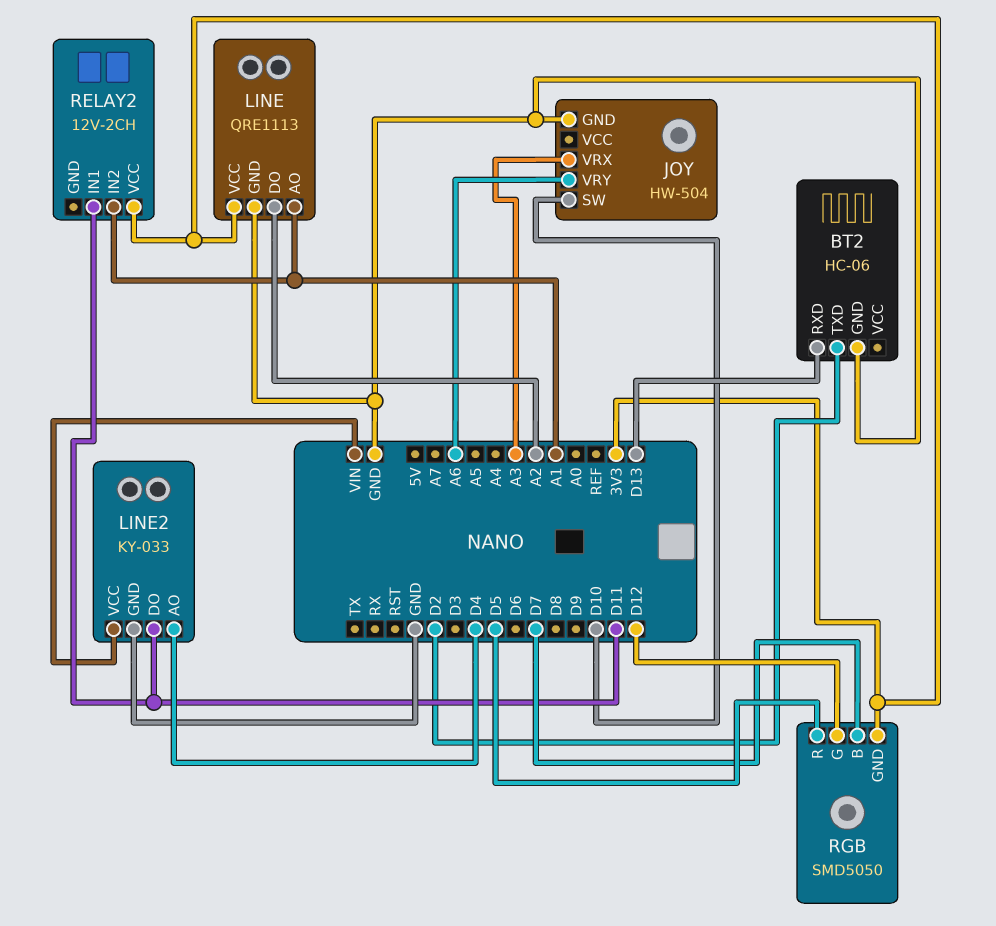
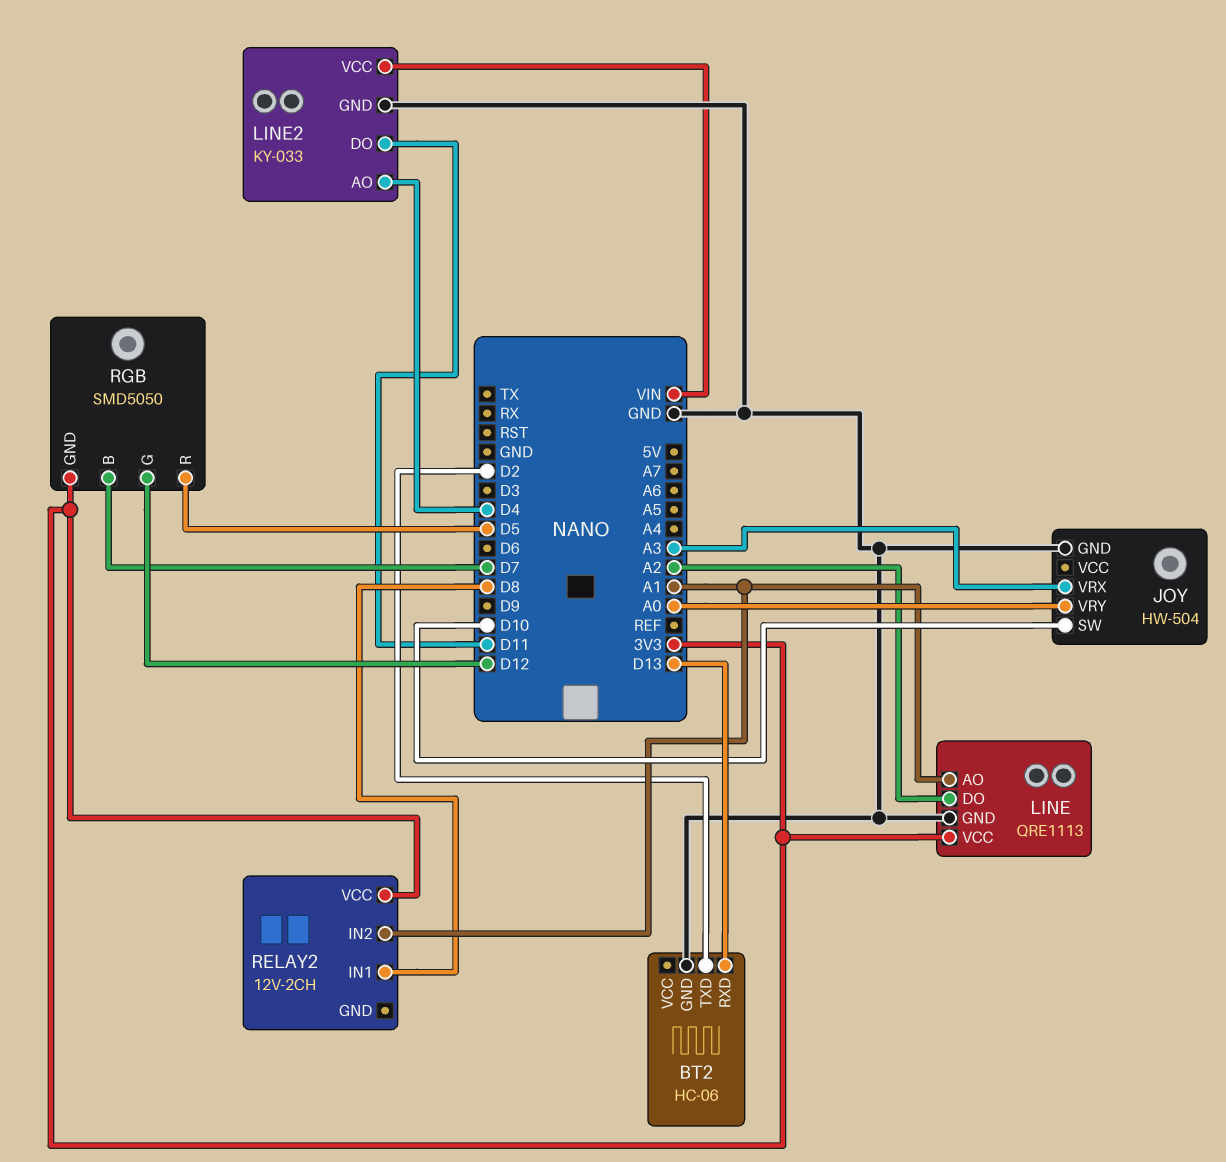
JOY pin VRY: A6 -> A0
RELAY2 pin IN1: D11 -> D8

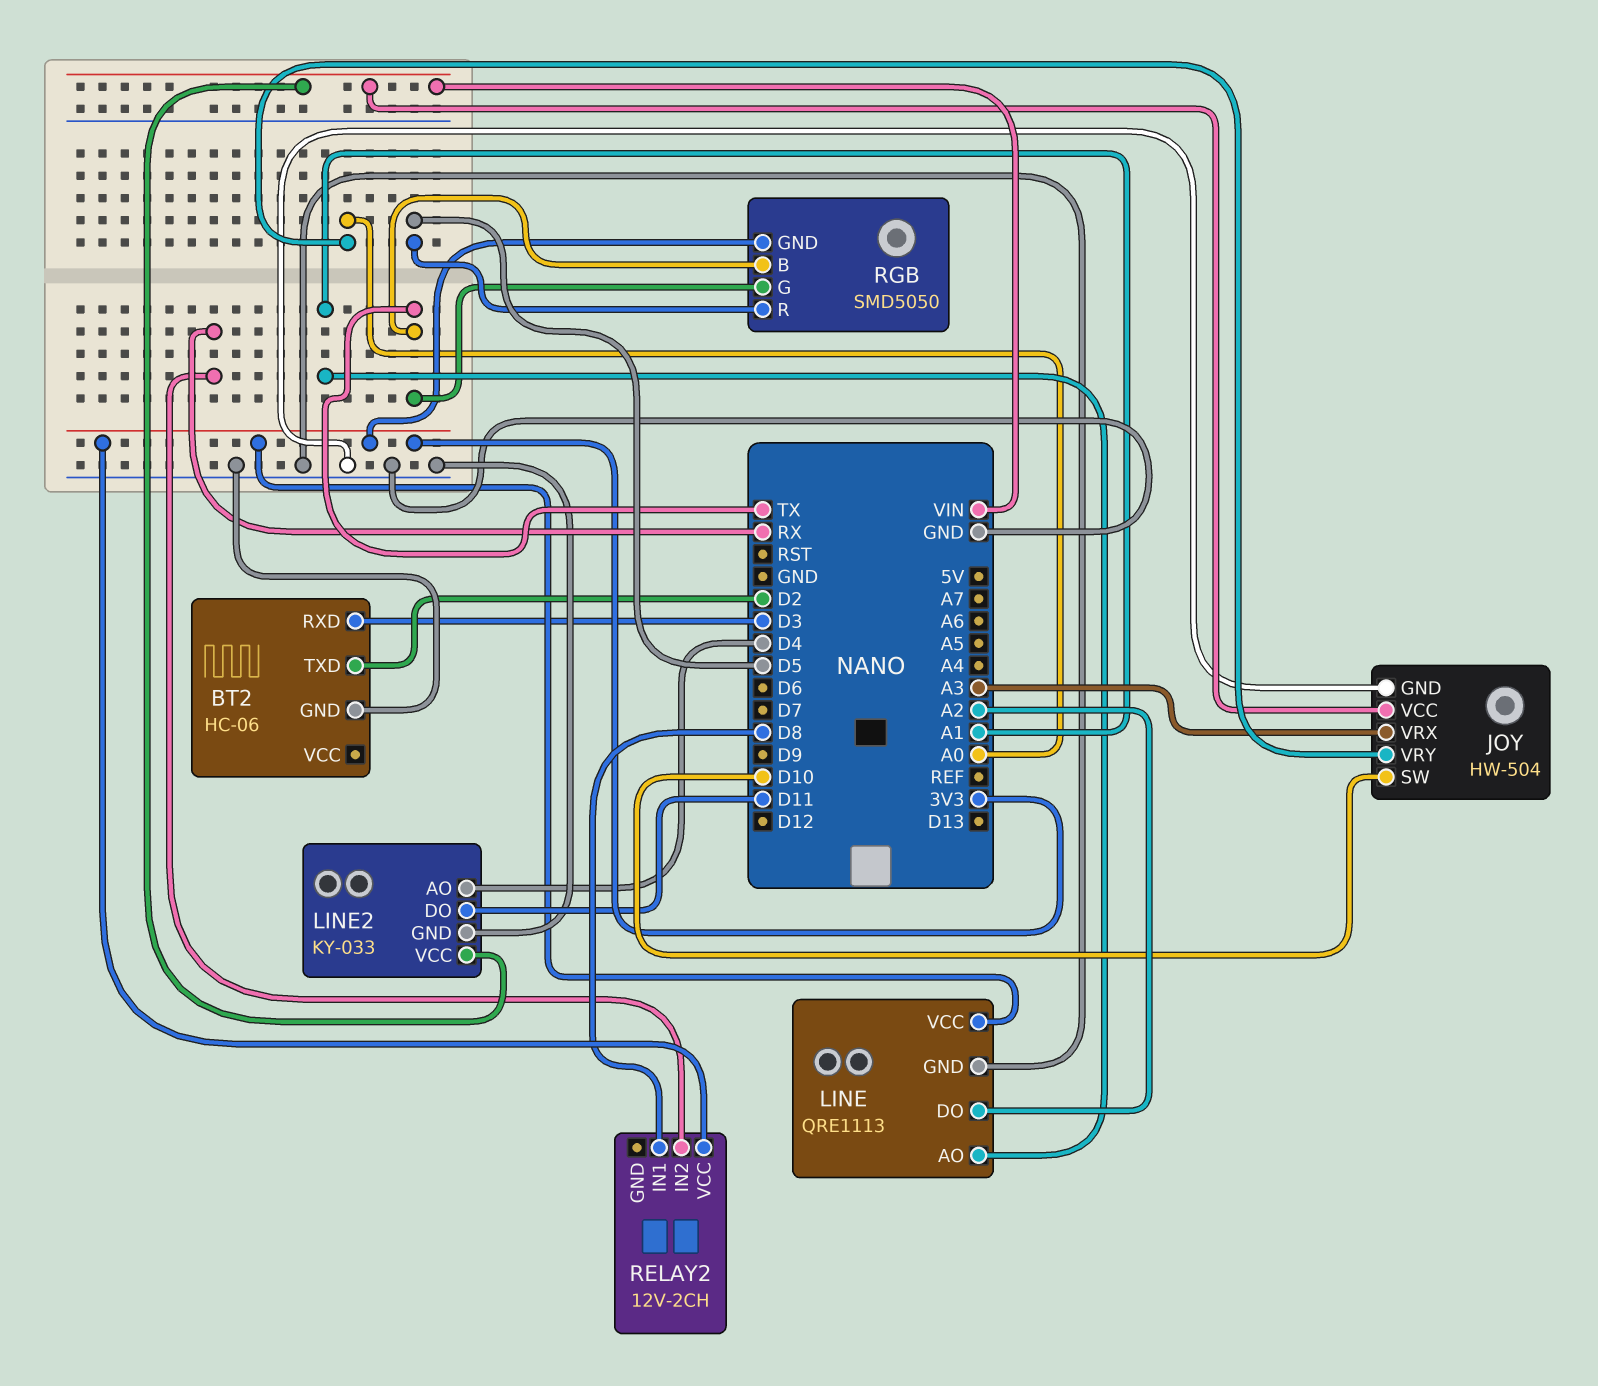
BT2 pin RXD: D13 -> D3
JOY pin VCC: none -> VIN
RELAY2 pin IN2: A1 -> RX
RGB pin B: D7 -> TX
RGB pin G: D12 -> TX

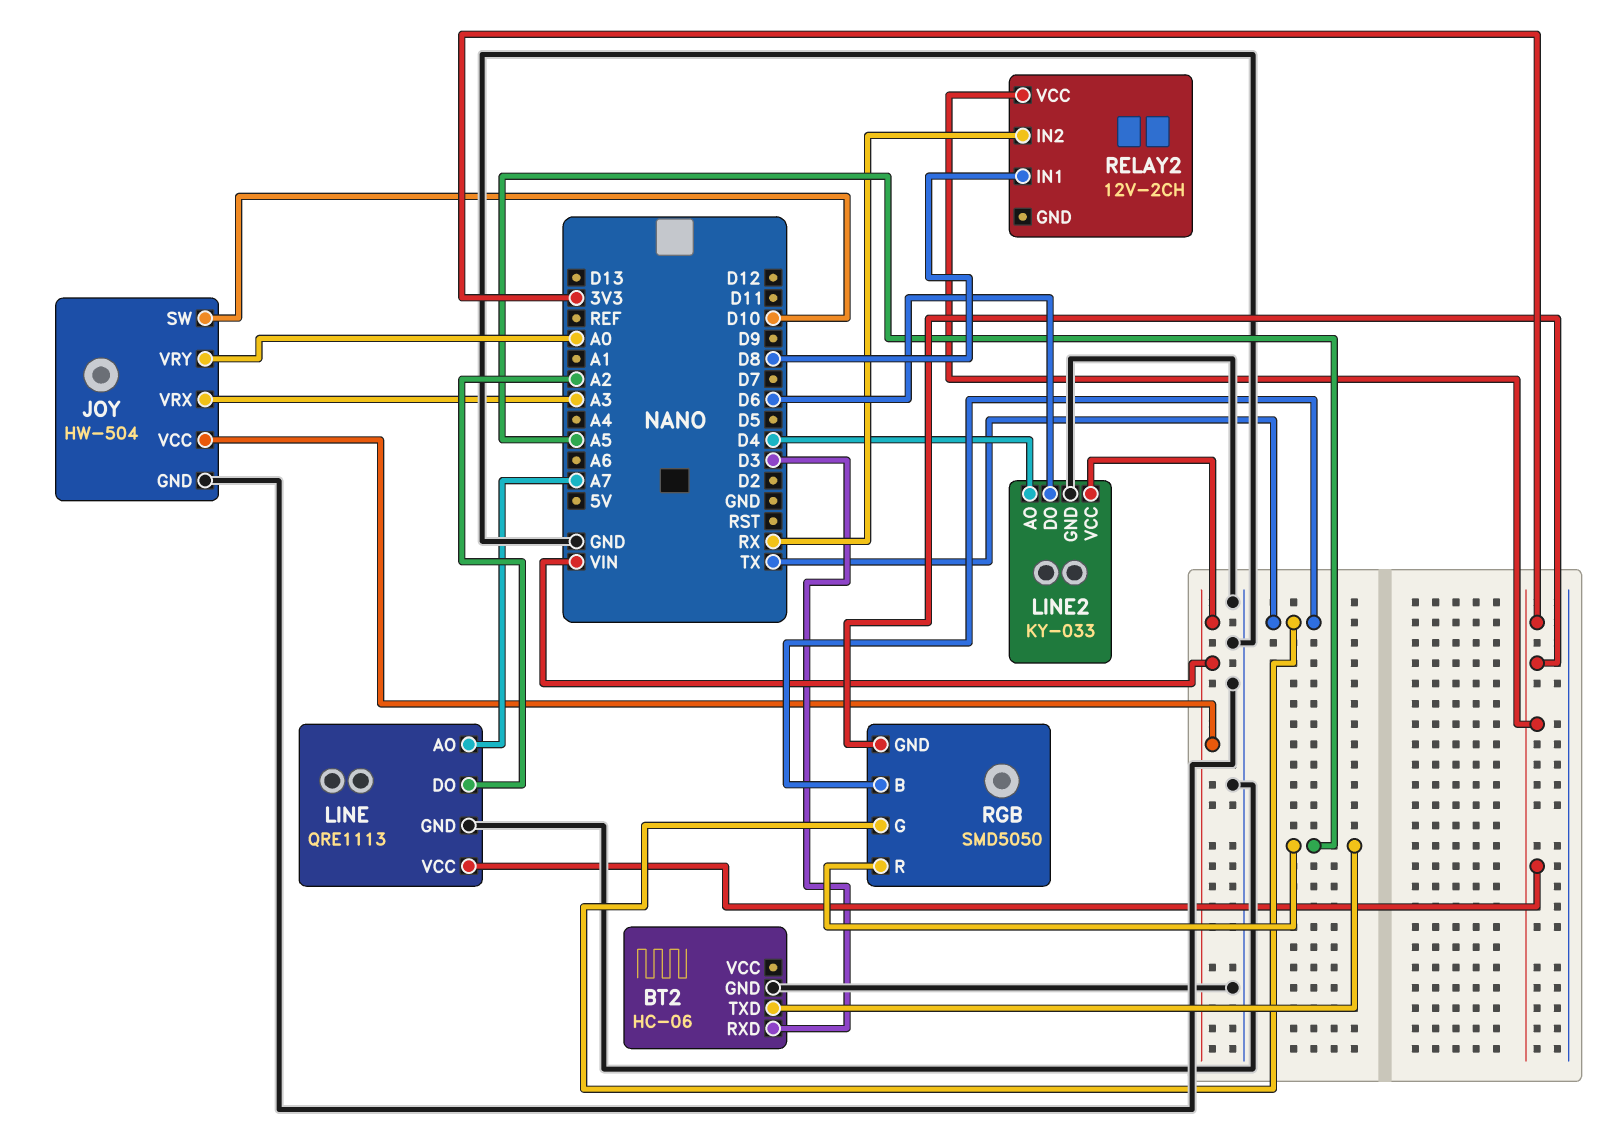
BT2 pin TXD: D2 -> A5
LINE pin AO: A1 -> A7
LINE2 pin DO: D11 -> D6
RGB pin R: D5 -> A5

